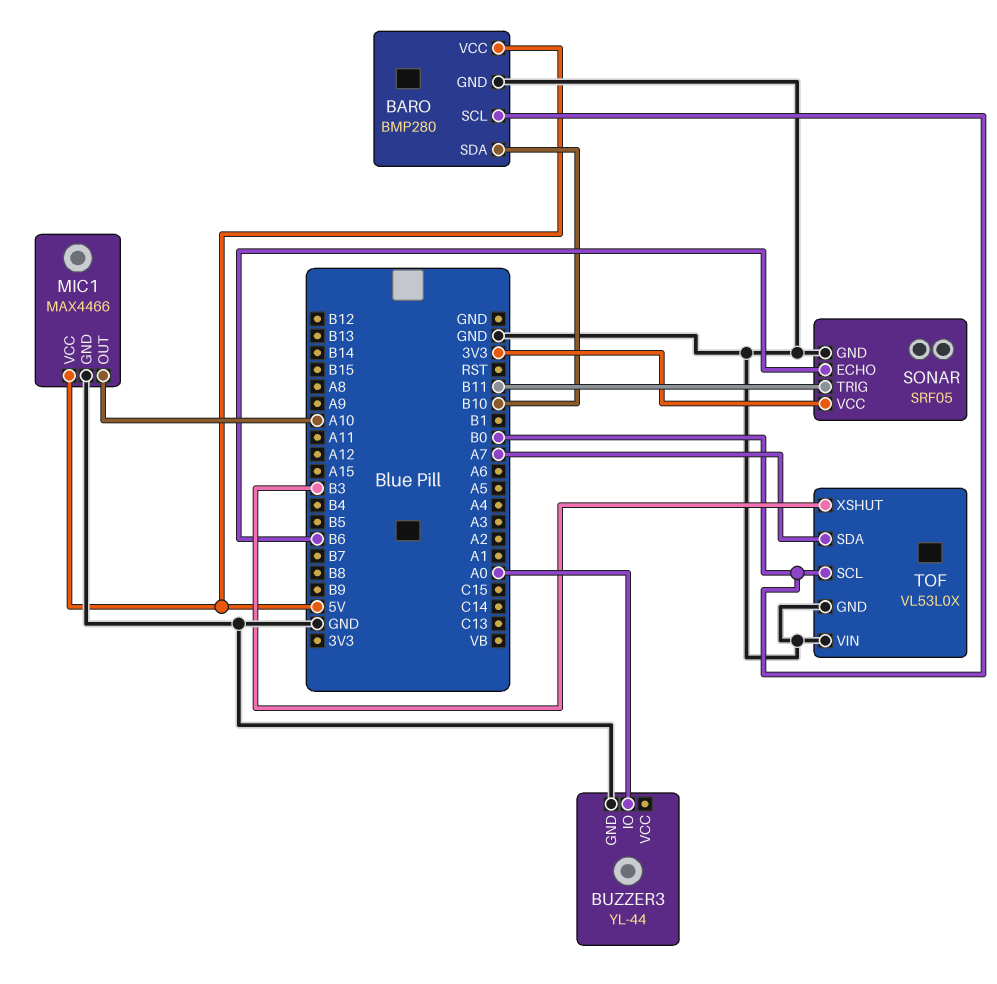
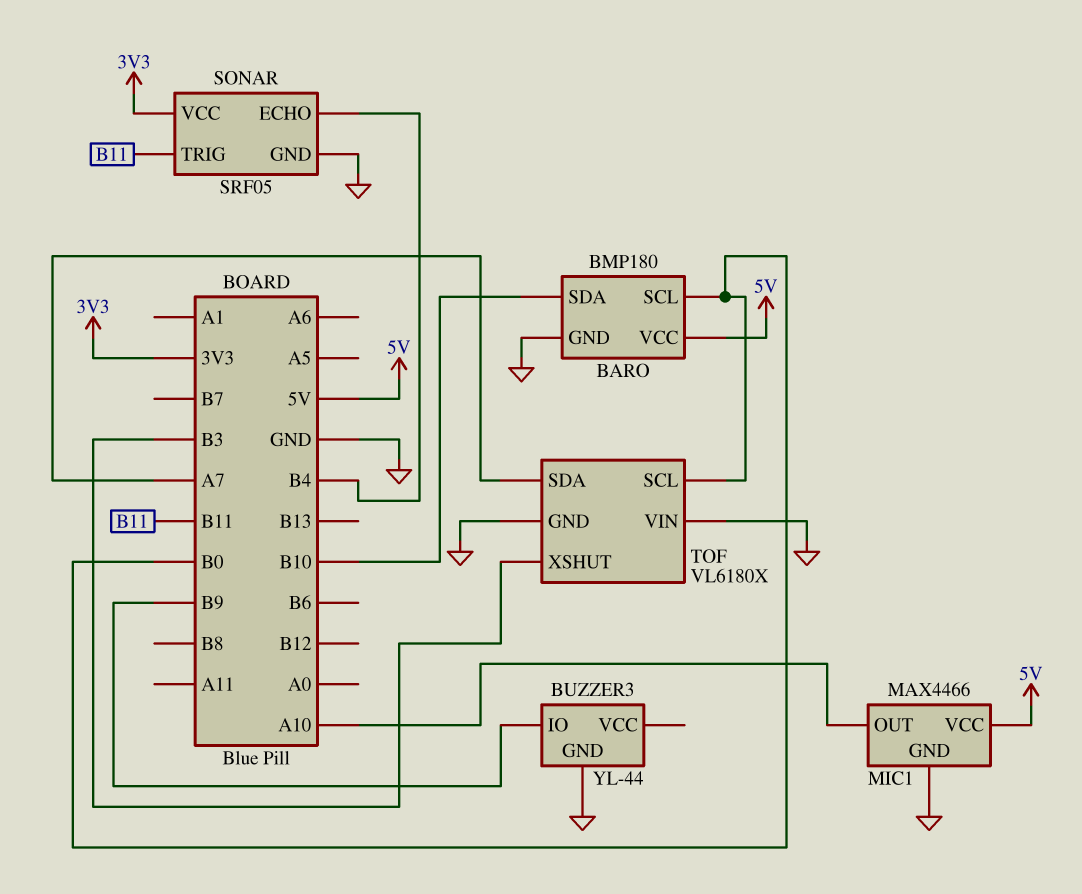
BARO: BMP280 -> BMP180
BUZZER3 pin IO: A0 -> B9
SONAR pin ECHO: B6 -> B4
TOF: VL53L0X -> VL6180X

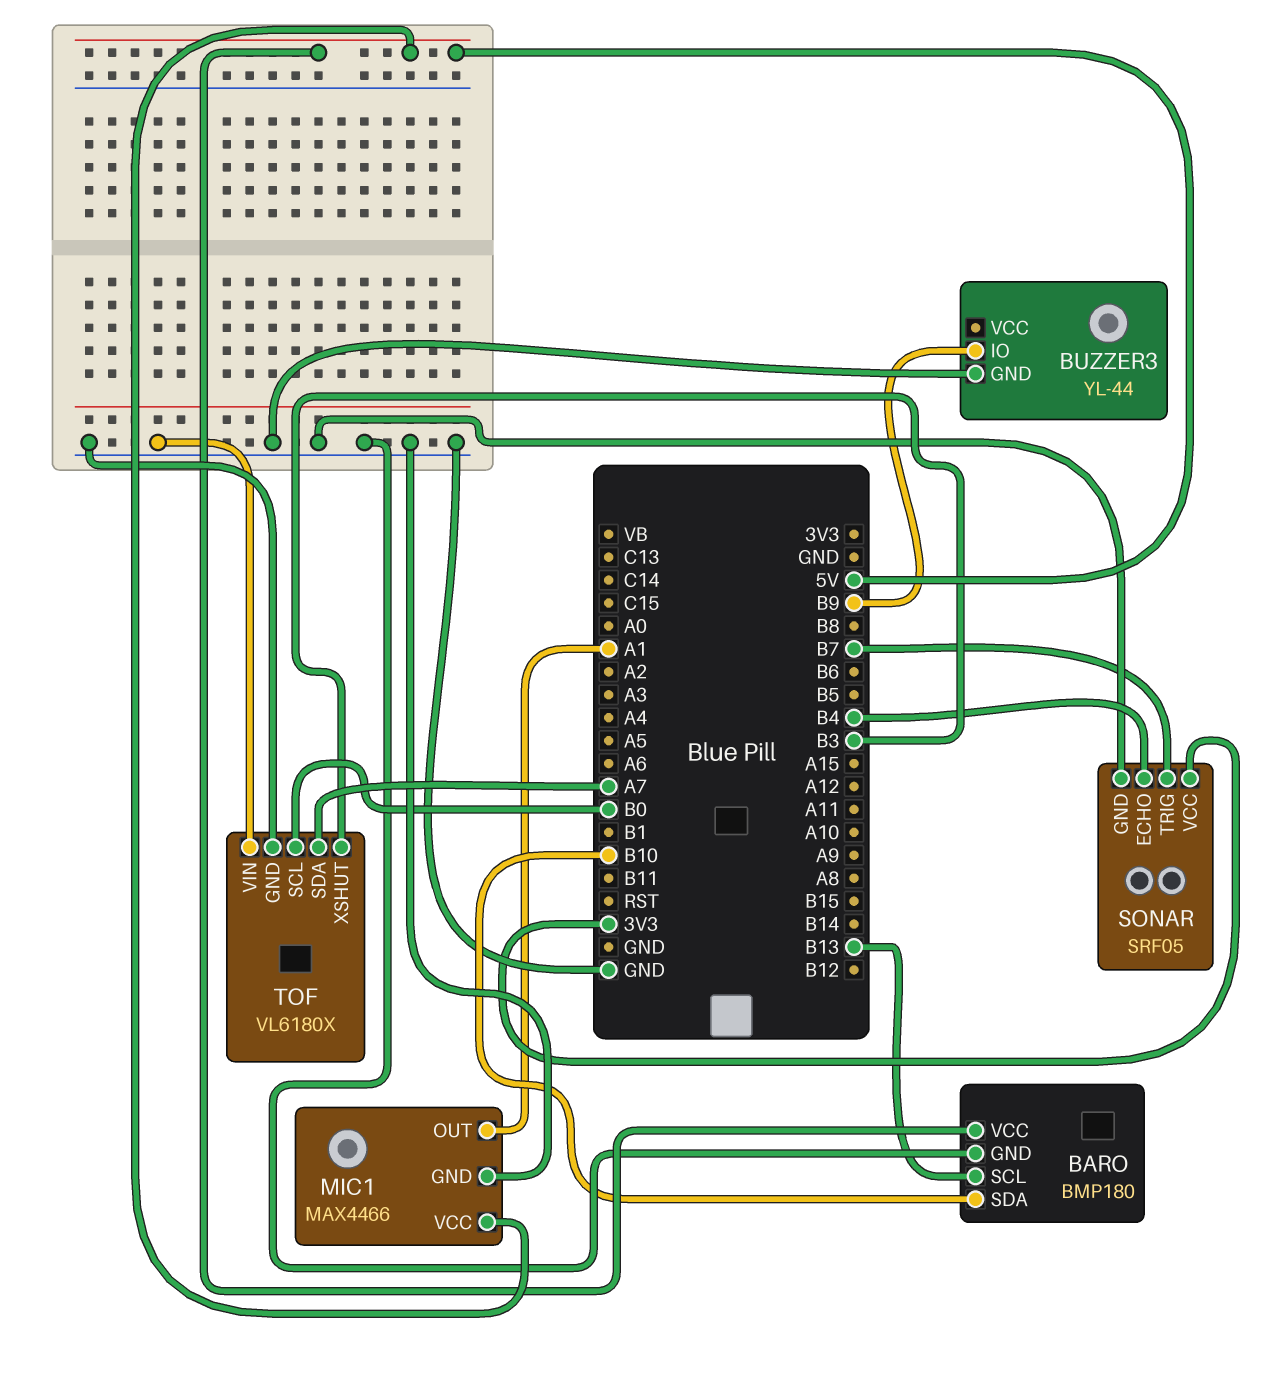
BARO pin SCL: B0 -> B13
MIC1 pin OUT: A10 -> A1
SONAR pin TRIG: B11 -> B7

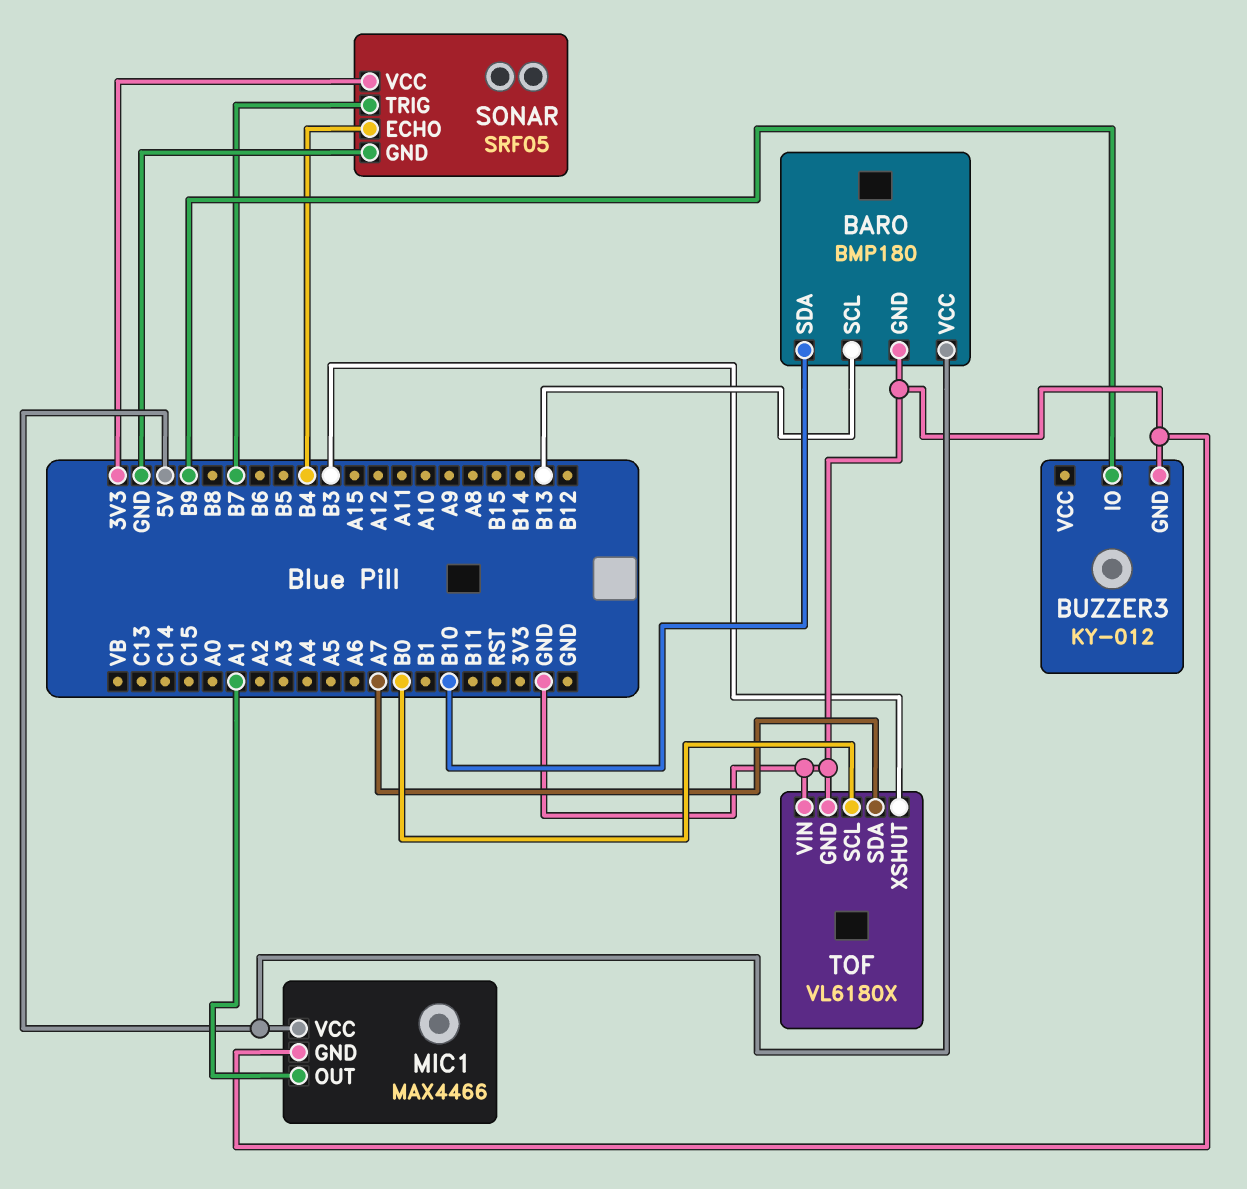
BUZZER3: YL-44 -> KY-012

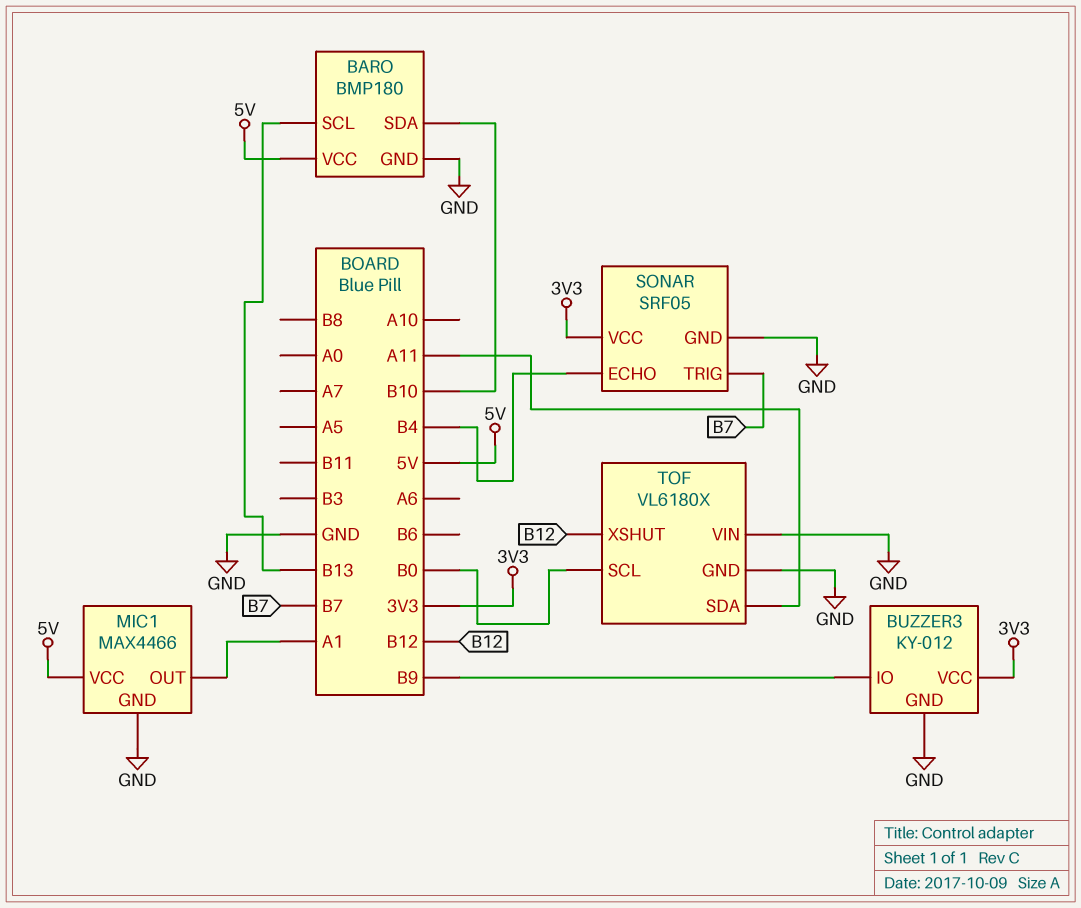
BUZZER3 pin VCC: none -> 3V3
TOF pin SDA: A7 -> A11
TOF pin XSHUT: B3 -> B12

